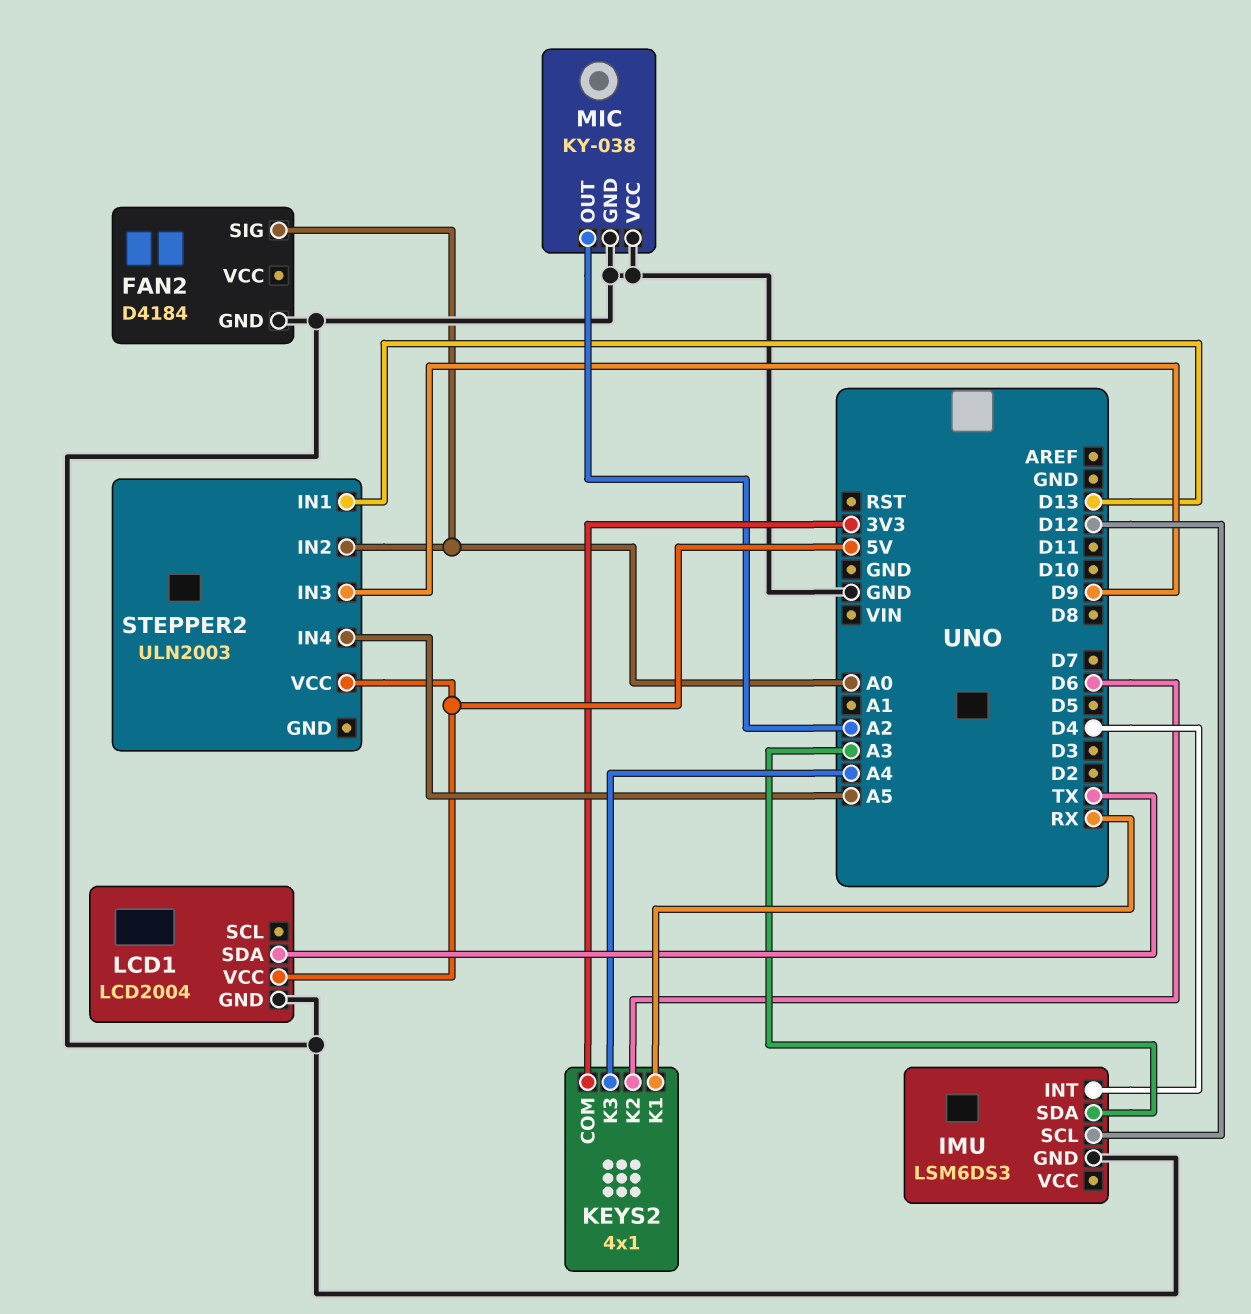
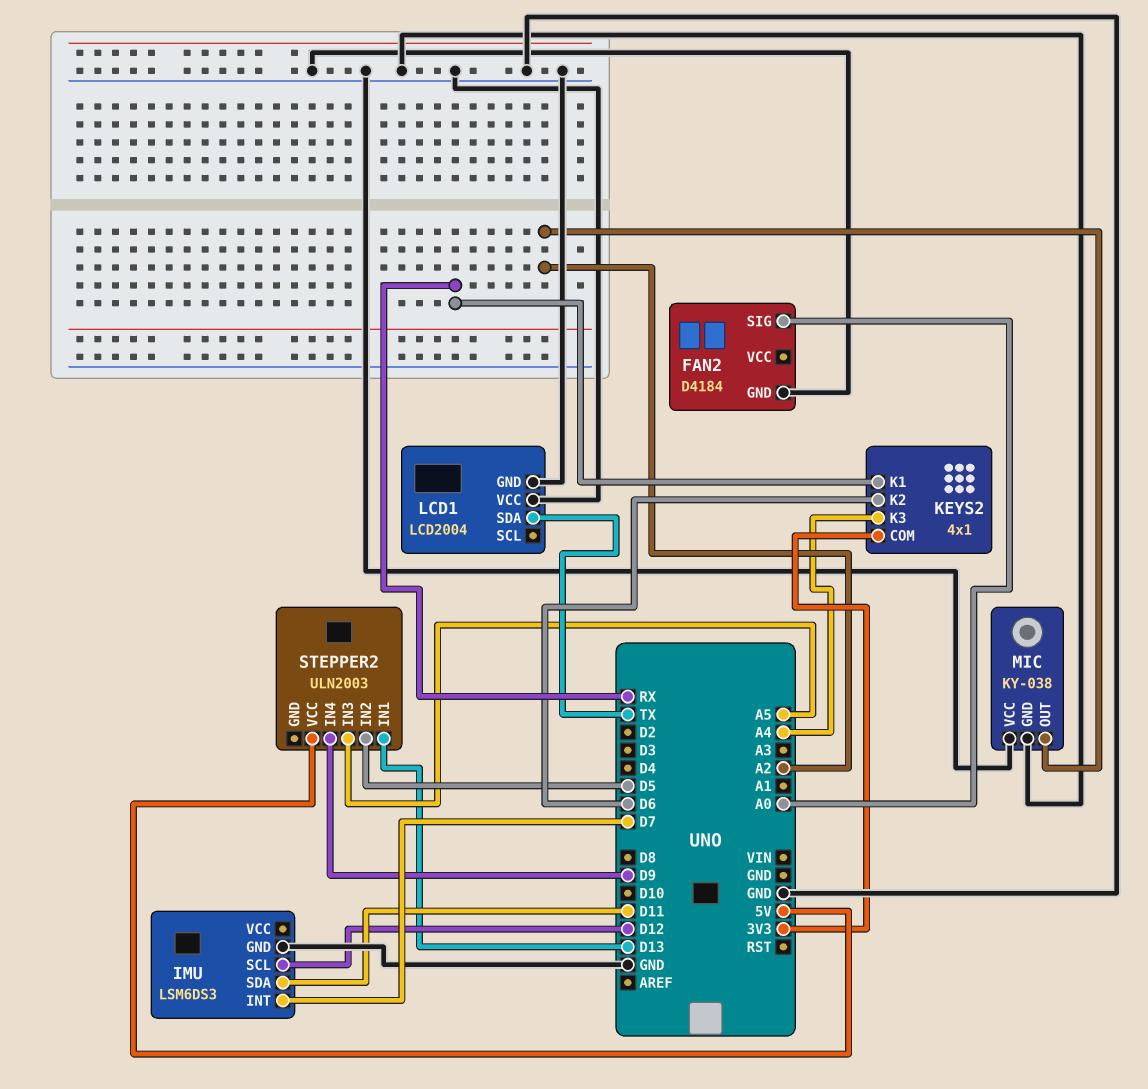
IMU pin INT: D4 -> D7
IMU pin SDA: A3 -> D11
LCD1 pin VCC: 5V -> GND
STEPPER2 pin IN2: A0 -> D5
STEPPER2 pin IN3: D9 -> A5
STEPPER2 pin IN4: A5 -> D9

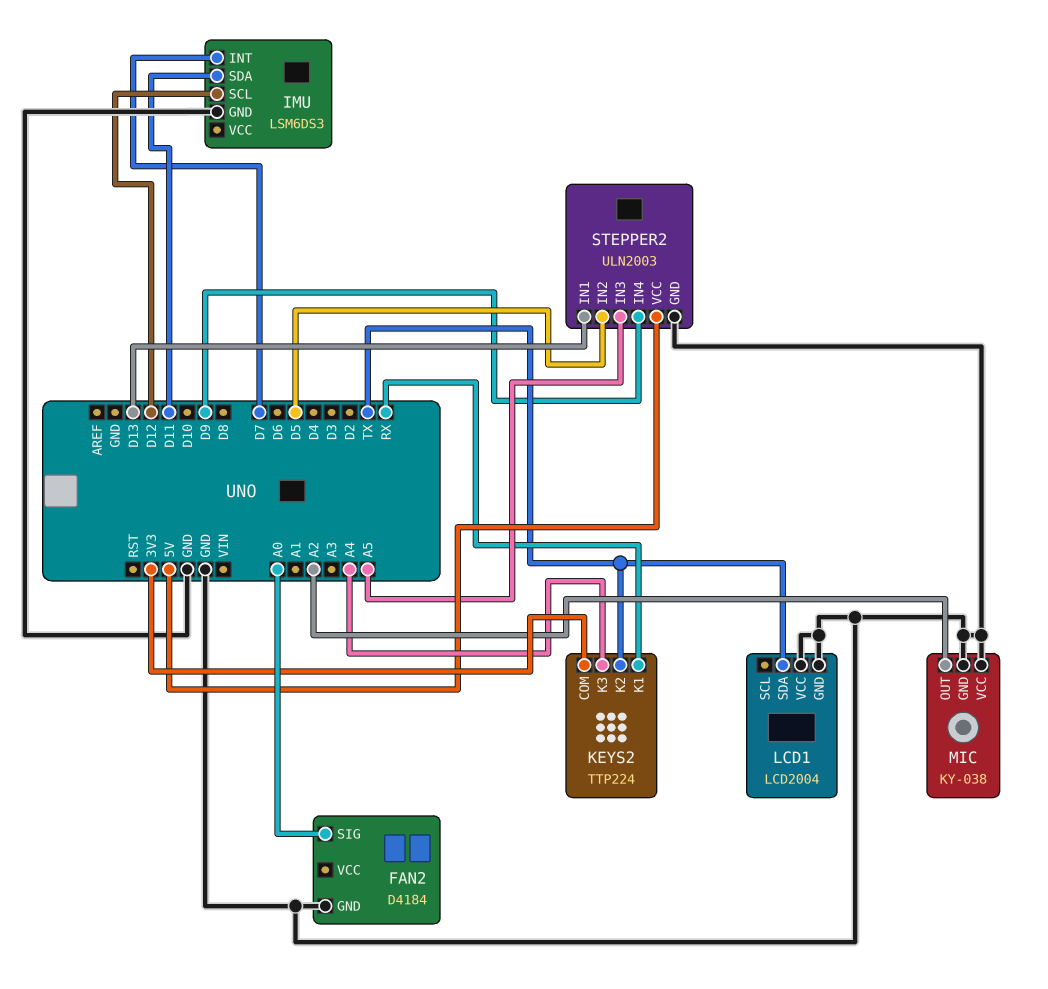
KEYS2: 4x1 -> TTP224
KEYS2 pin K2: D6 -> TX
STEPPER2 pin GND: none -> GND

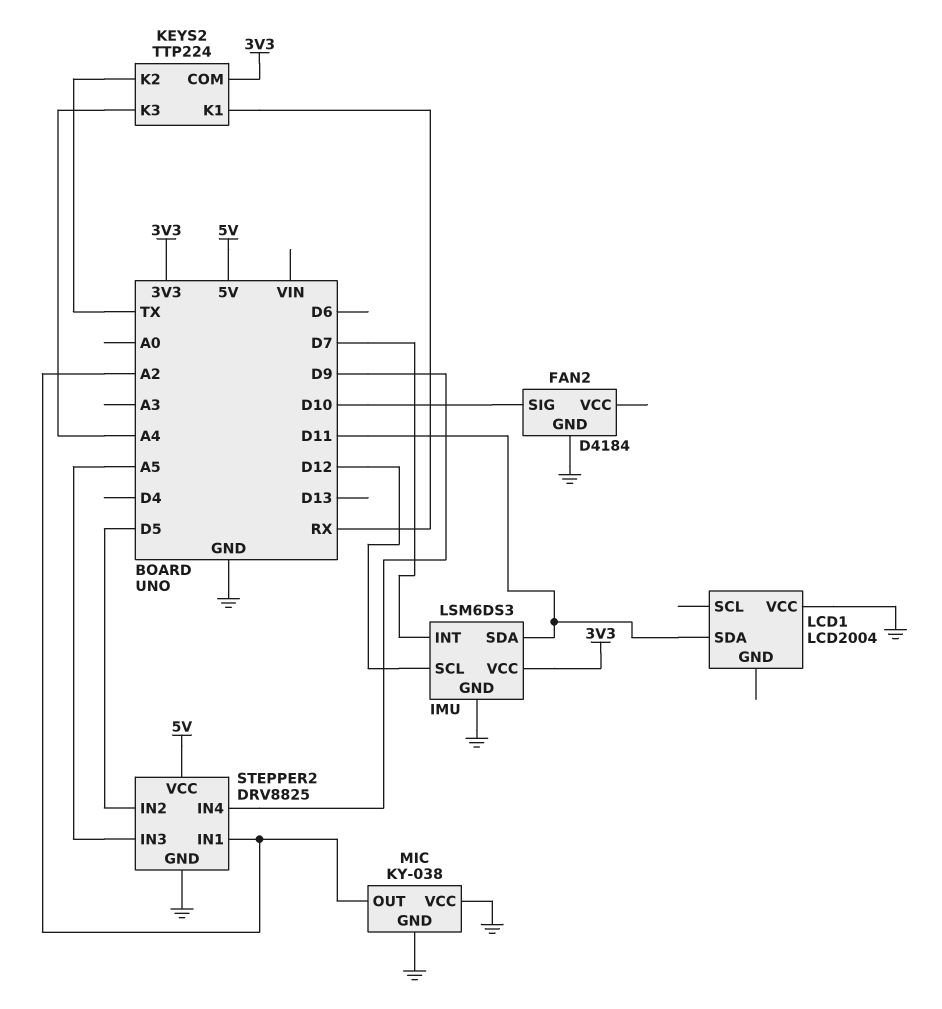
FAN2 pin SIG: A0 -> D10
IMU pin VCC: none -> 3V3
LCD1 pin GND: GND -> none
LCD1 pin SDA: TX -> D11
STEPPER2: ULN2003 -> DRV8825
STEPPER2 pin IN1: D13 -> A2

